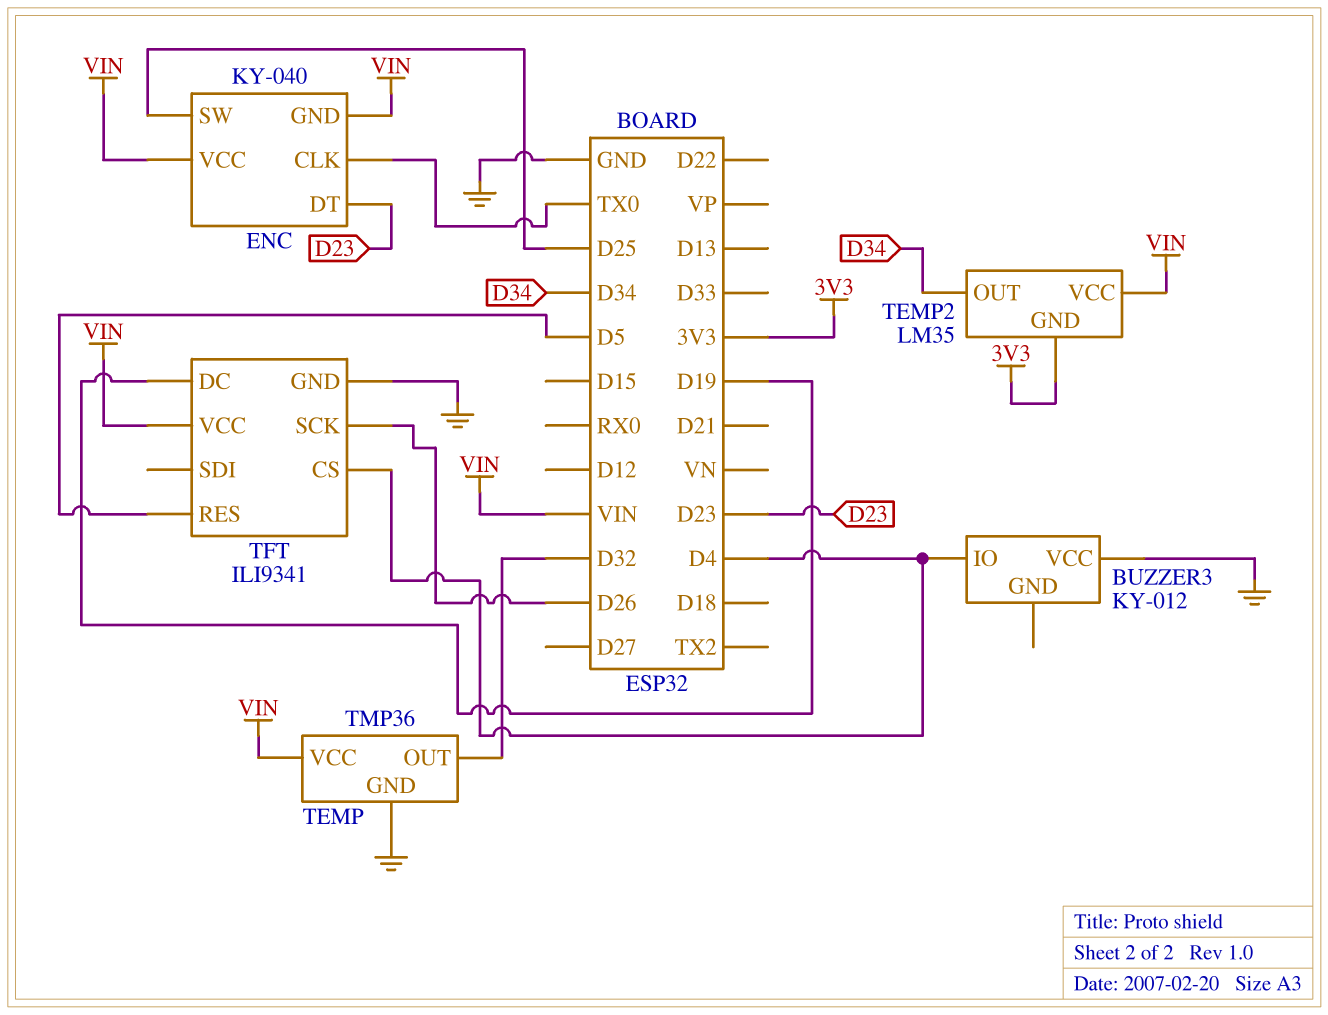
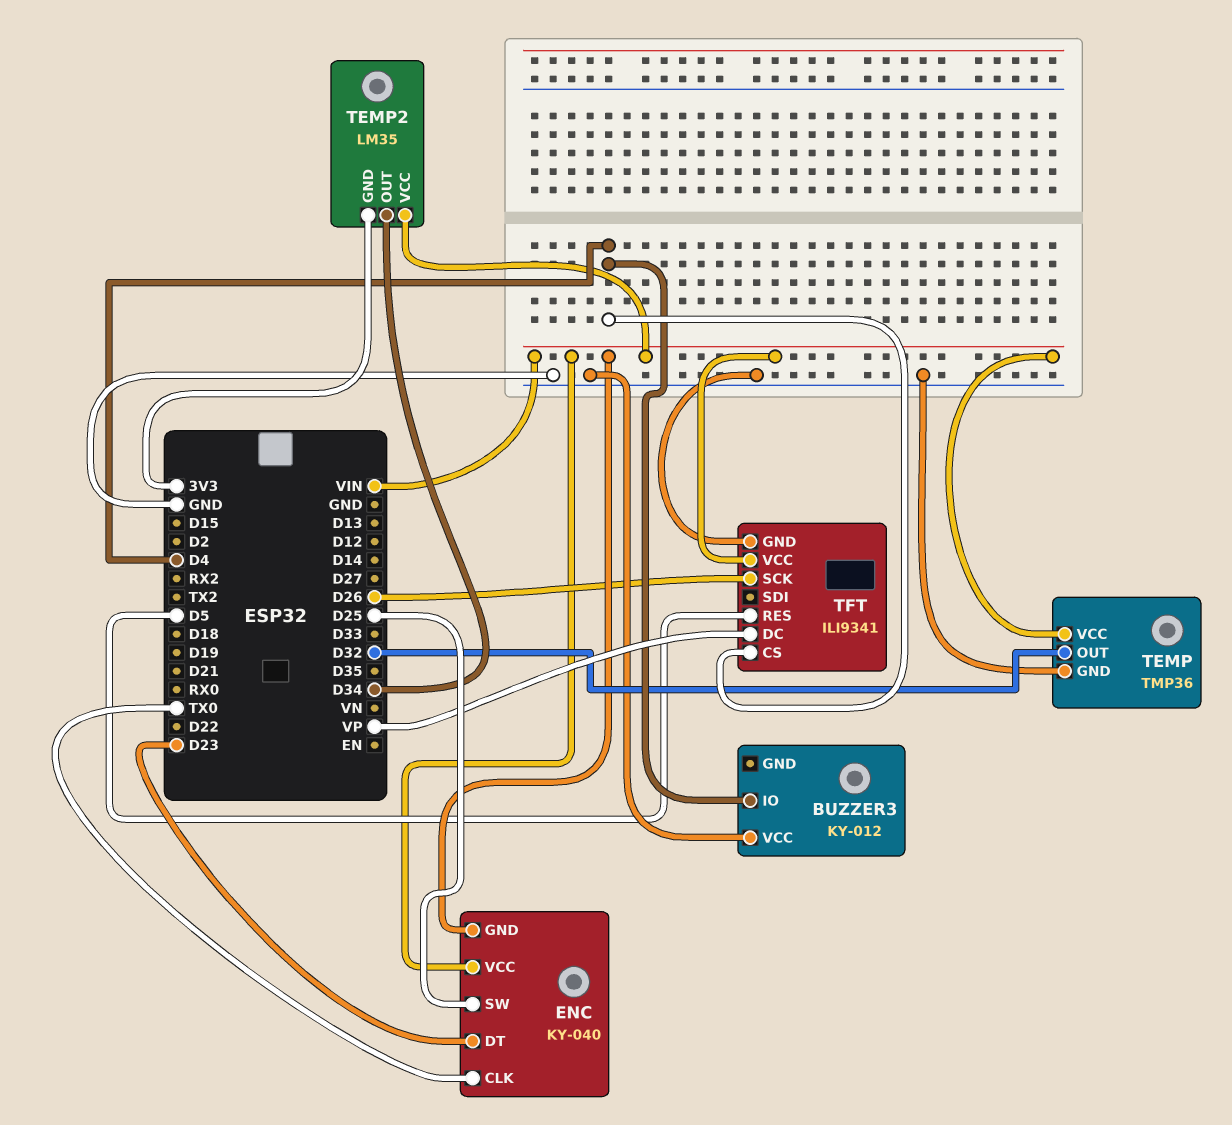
TFT pin DC: D19 -> VP

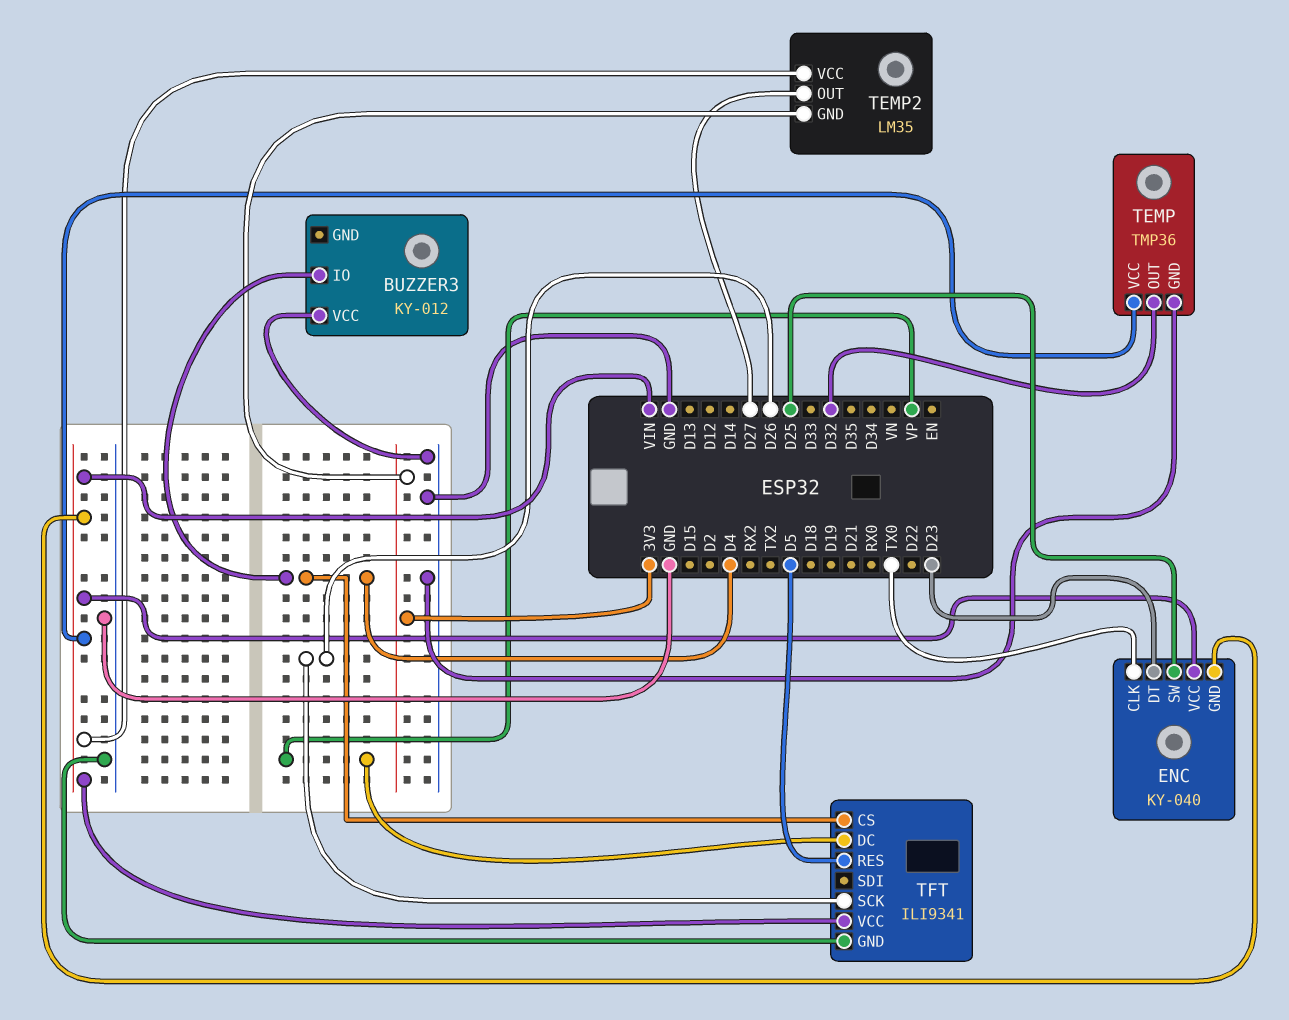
TEMP2 pin OUT: D34 -> D27

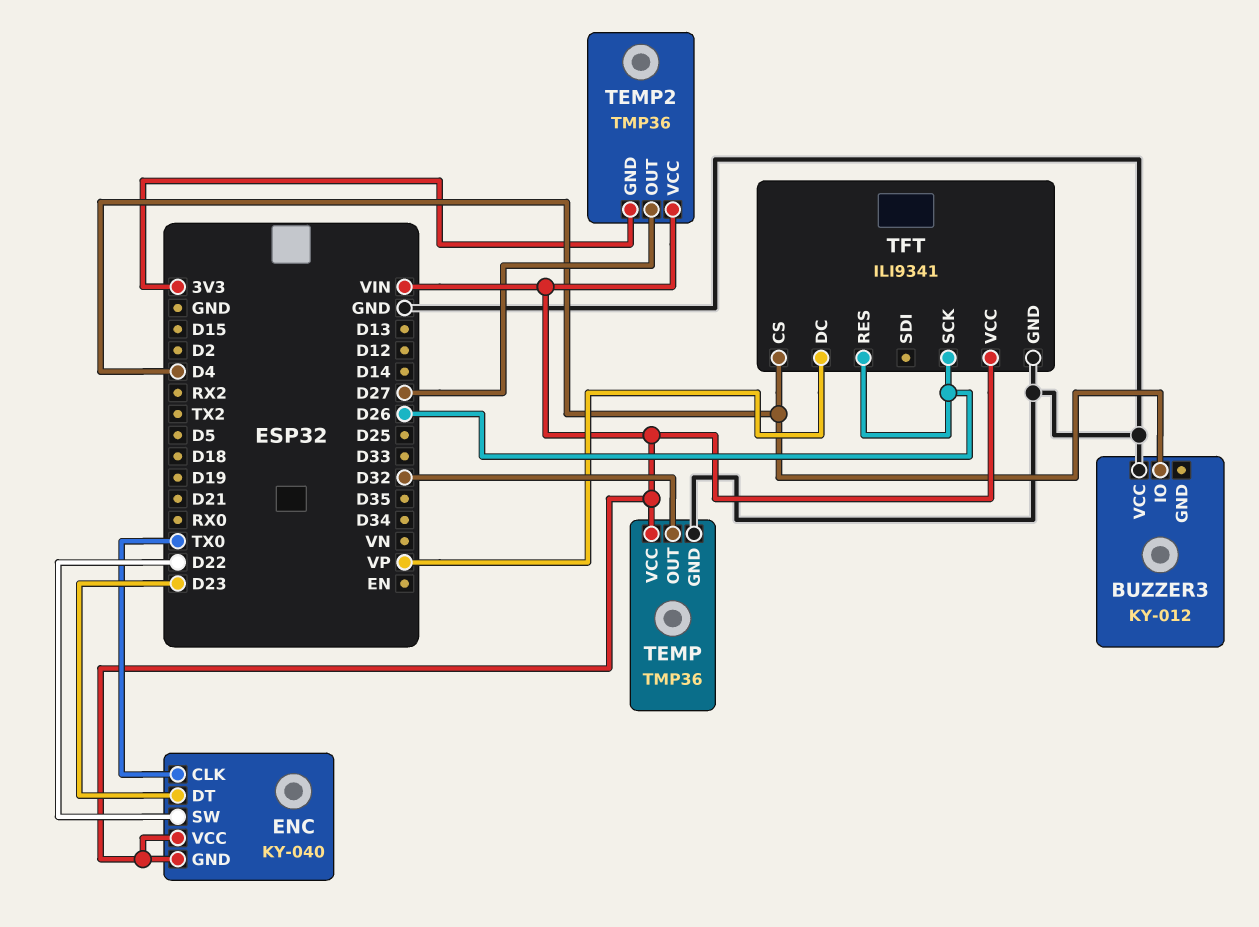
ENC pin SW: D25 -> D22
TEMP2: LM35 -> TMP36
TFT pin RES: D5 -> D26

